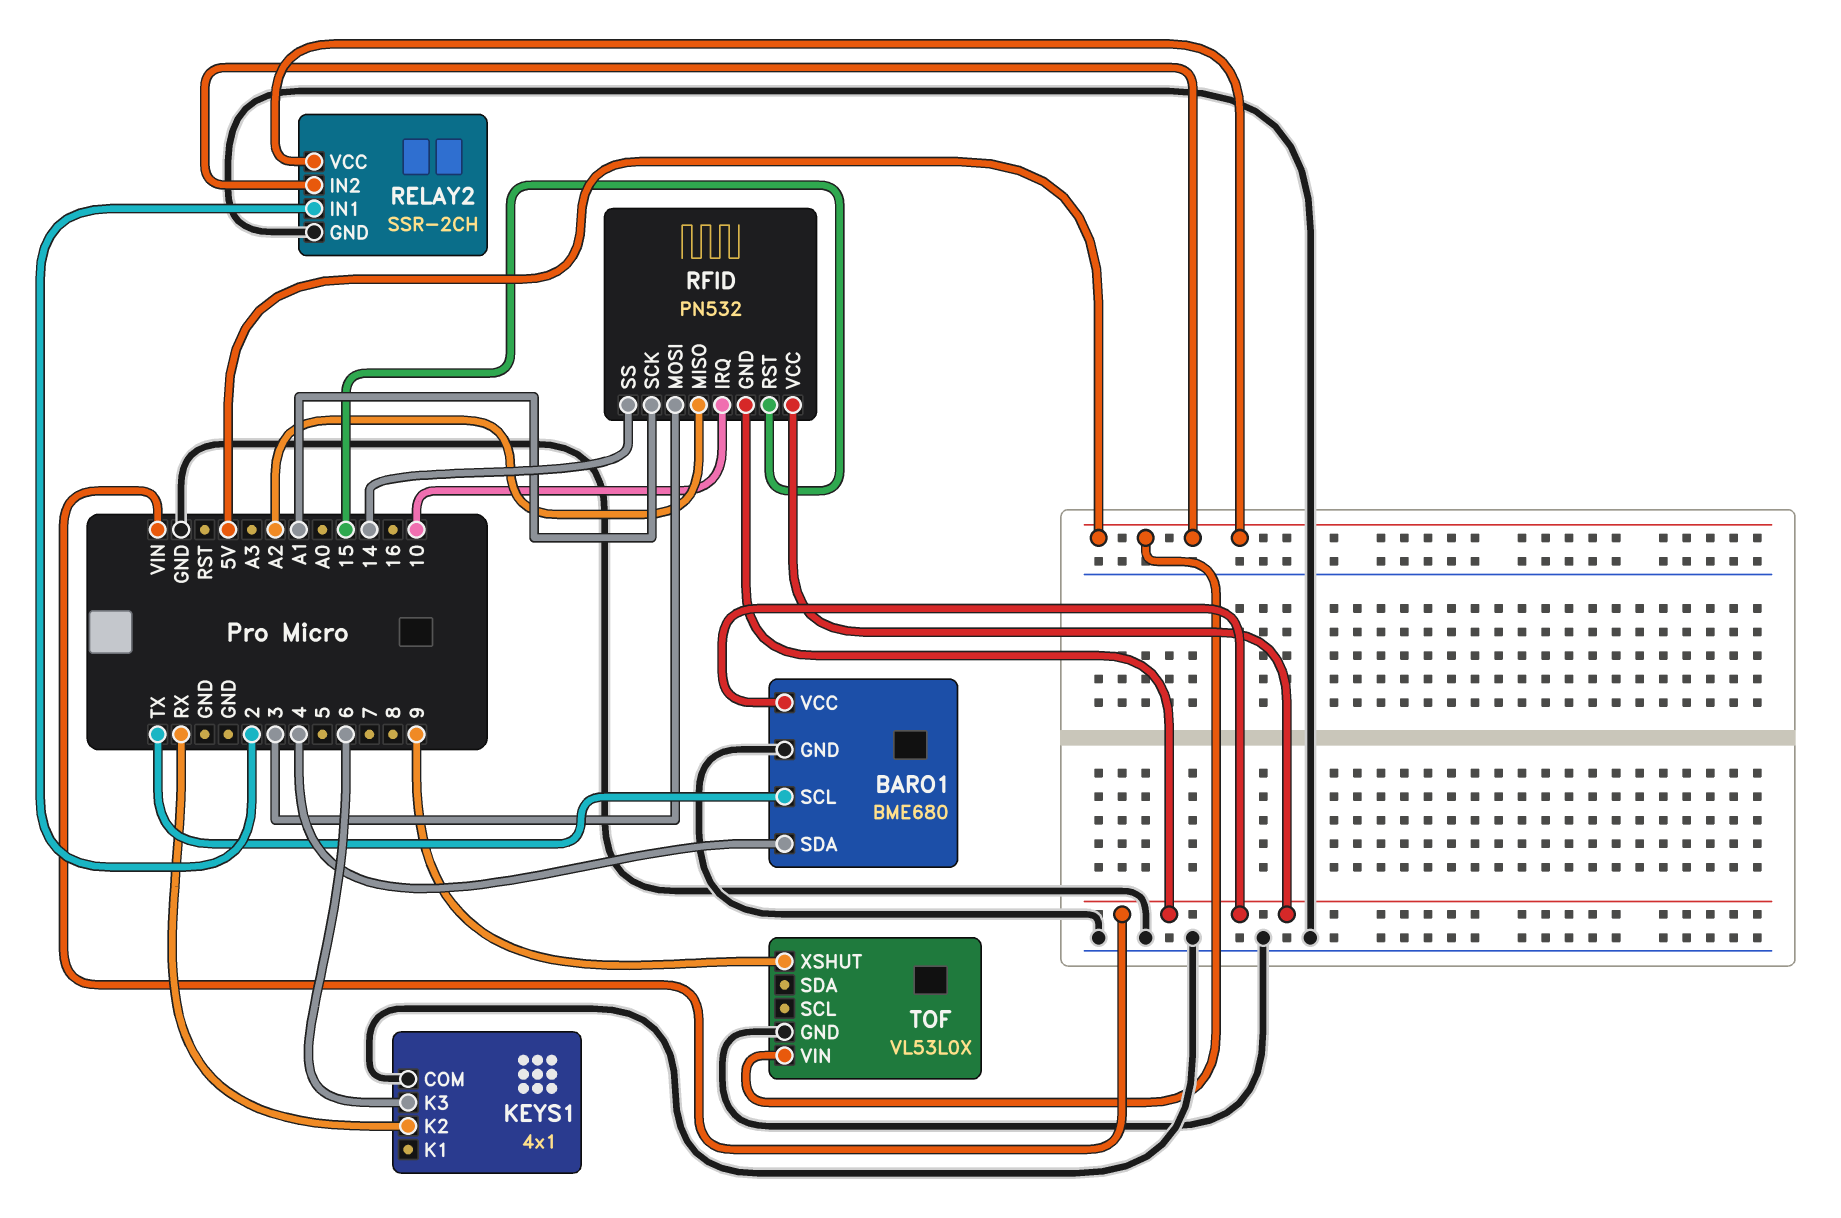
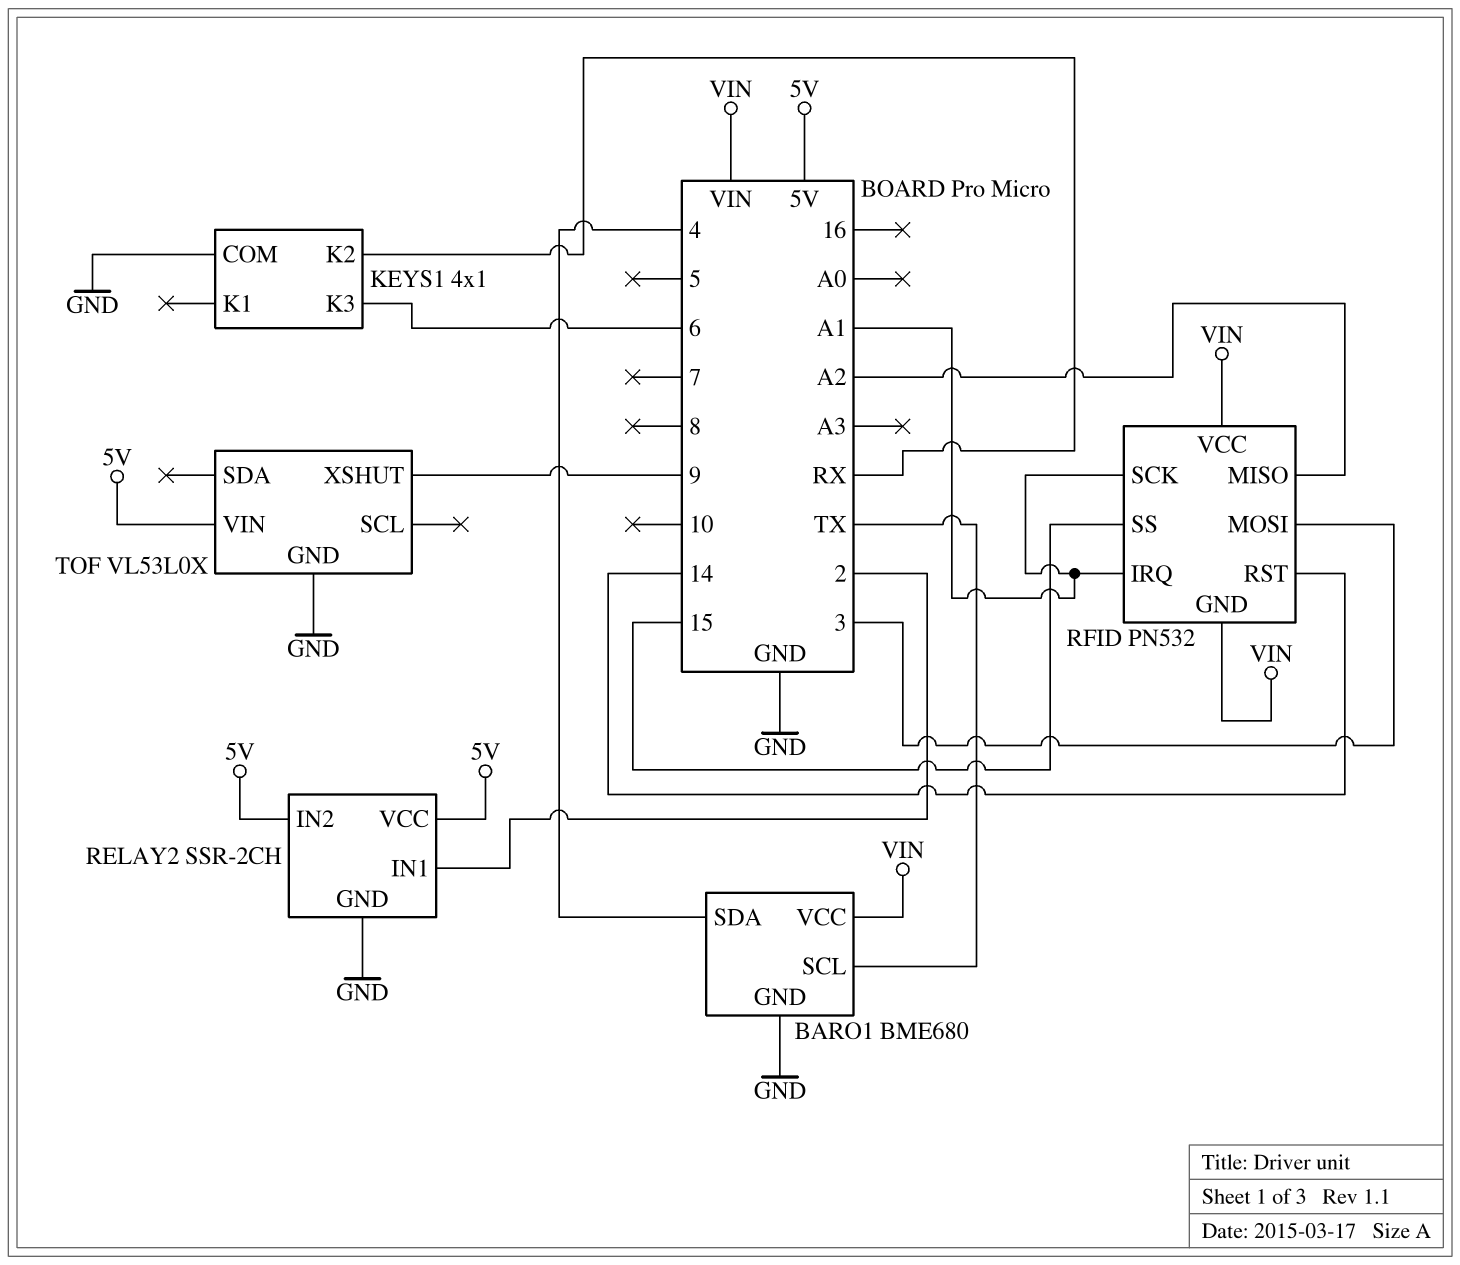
RFID pin IRQ: 10 -> A1
RFID pin RST: 15 -> 14
RFID pin SS: 14 -> 15

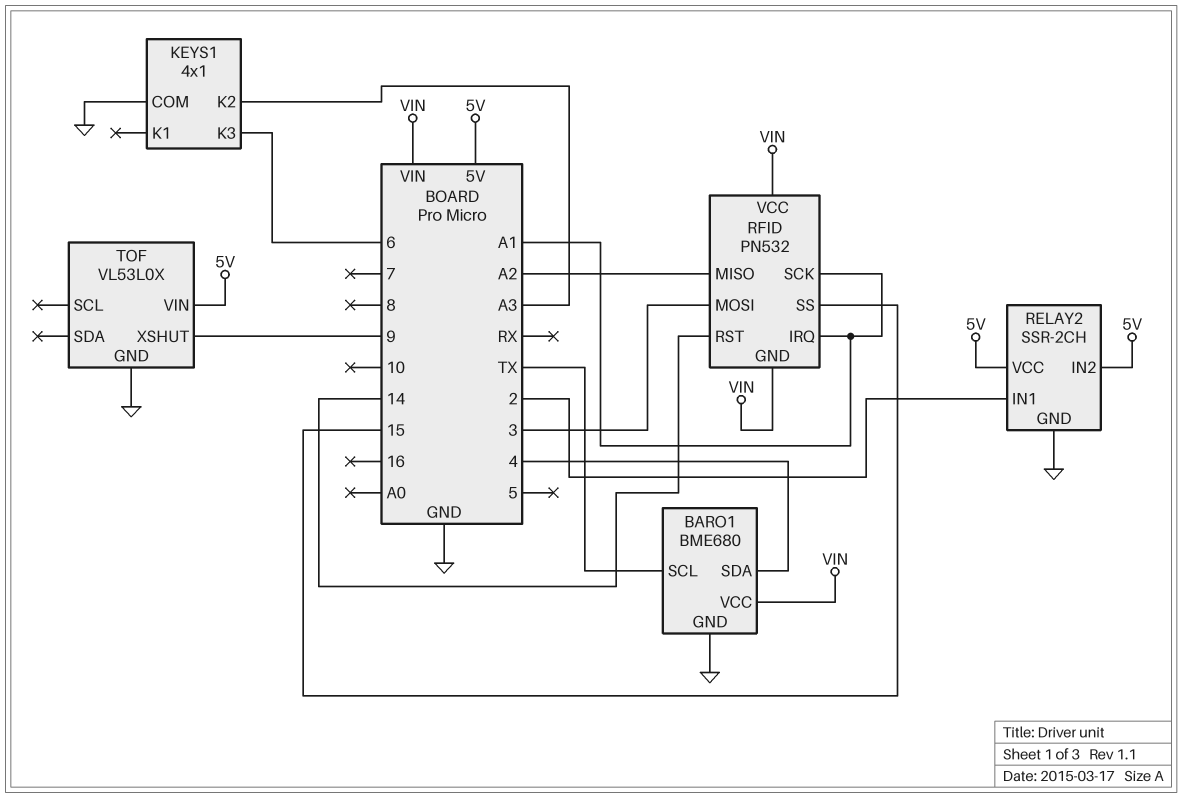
KEYS1 pin K2: RX -> A3

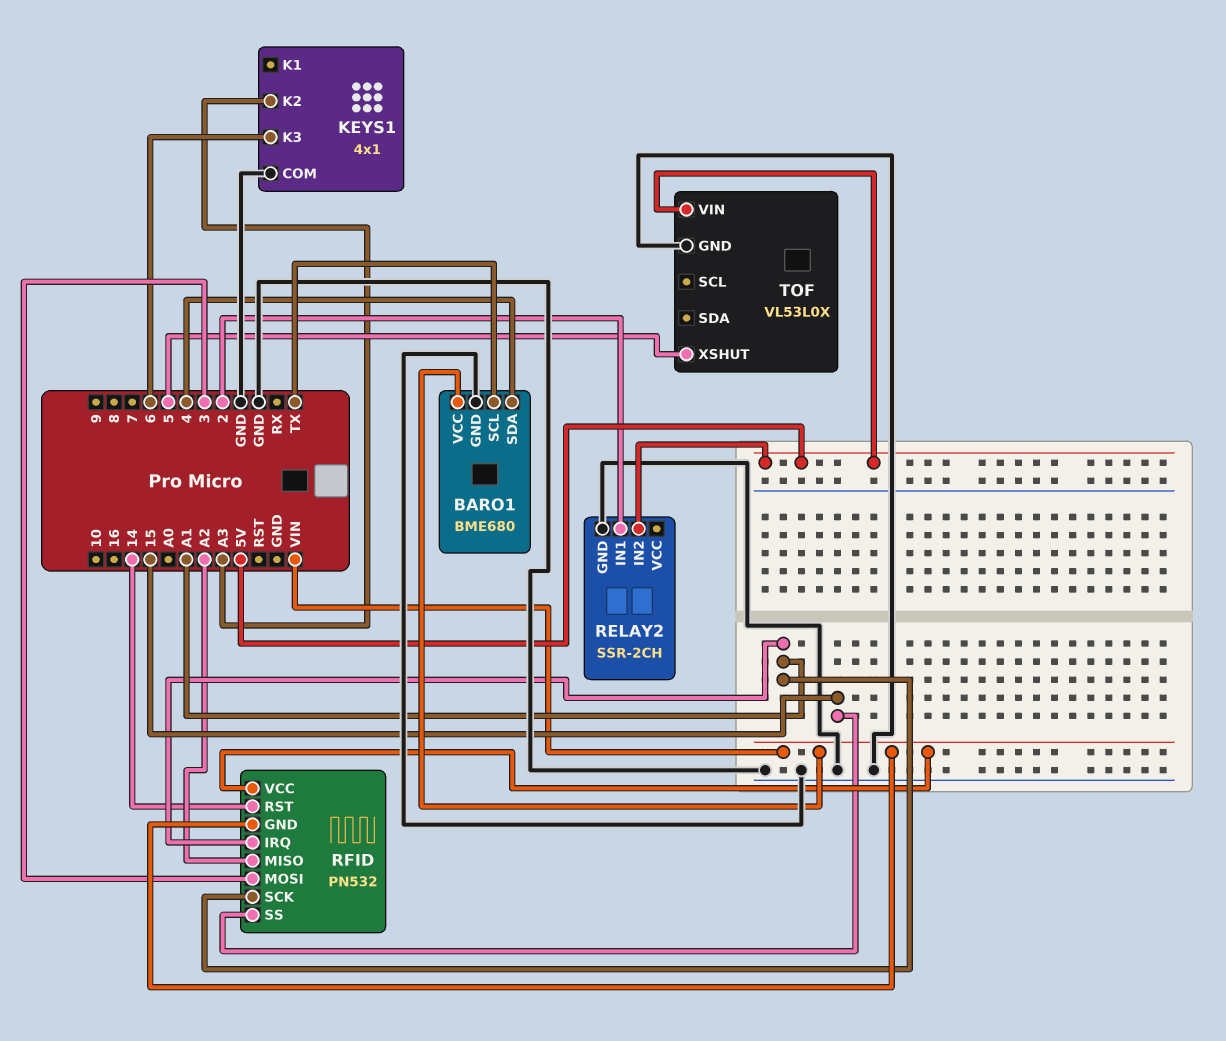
RELAY2 pin VCC: 5V -> none
TOF pin XSHUT: 9 -> 5

